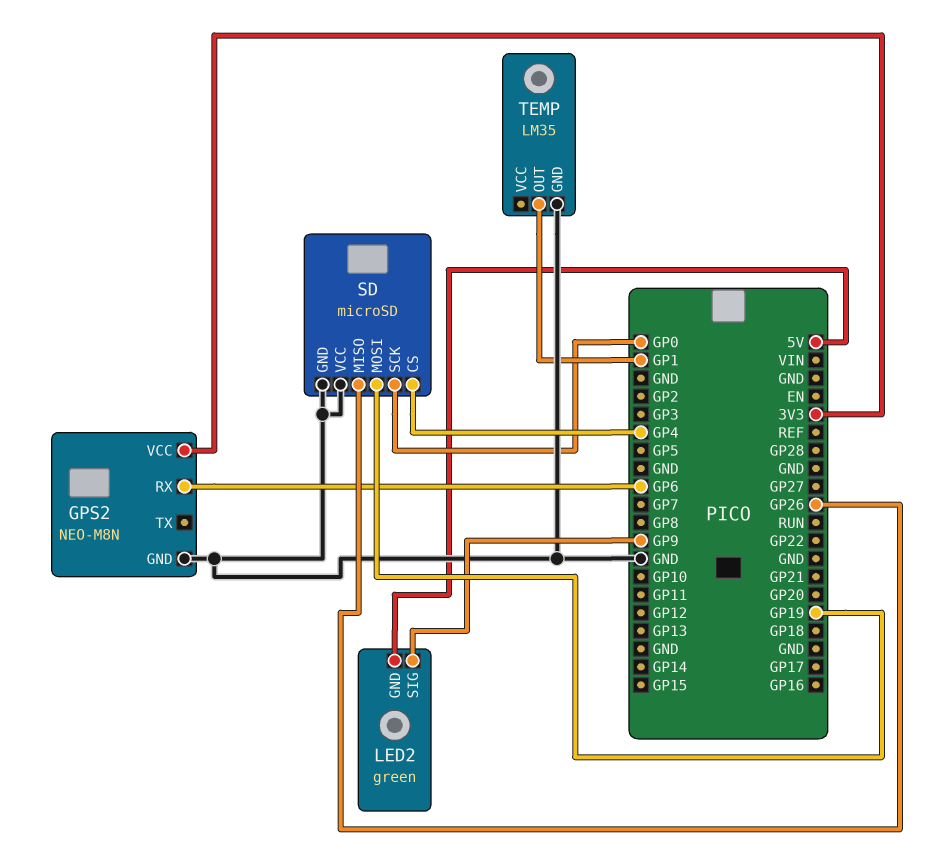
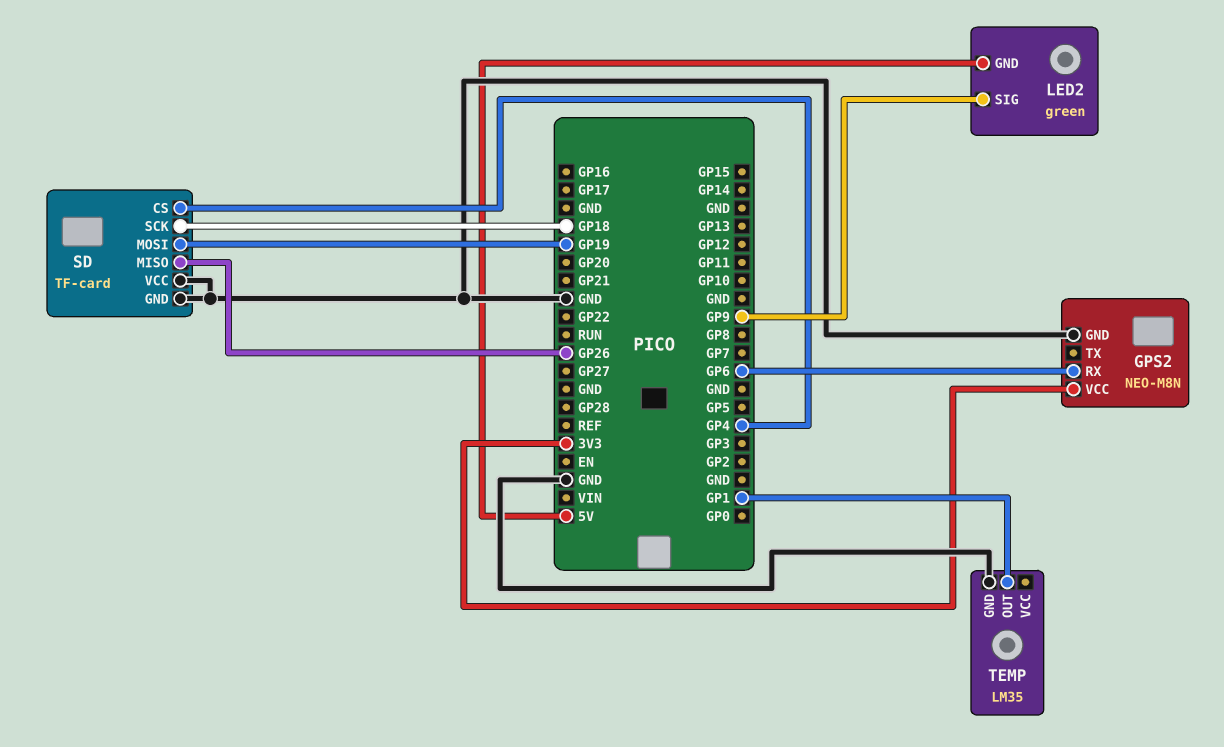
SD: microSD -> TF-card
SD pin SCK: GP0 -> GP18

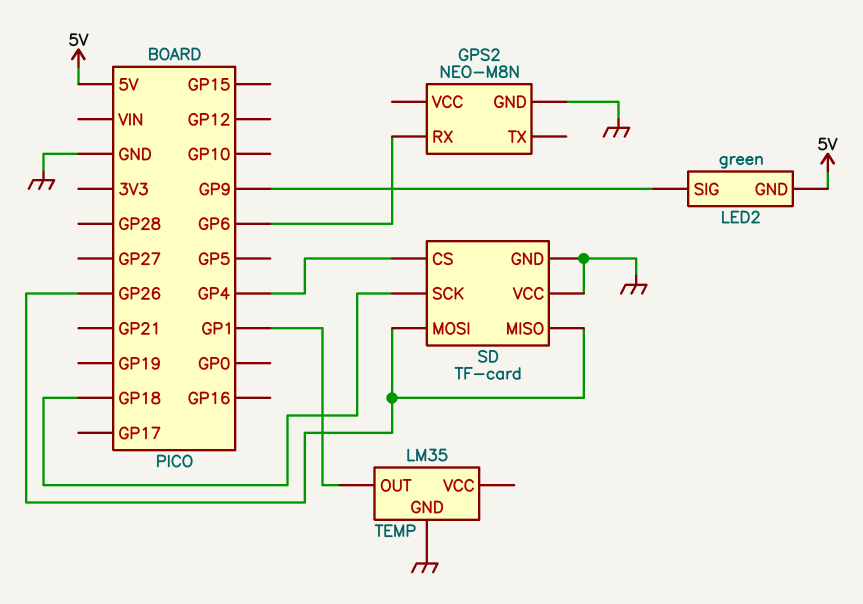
GPS2 pin VCC: 3V3 -> none
SD pin MOSI: GP19 -> GP26

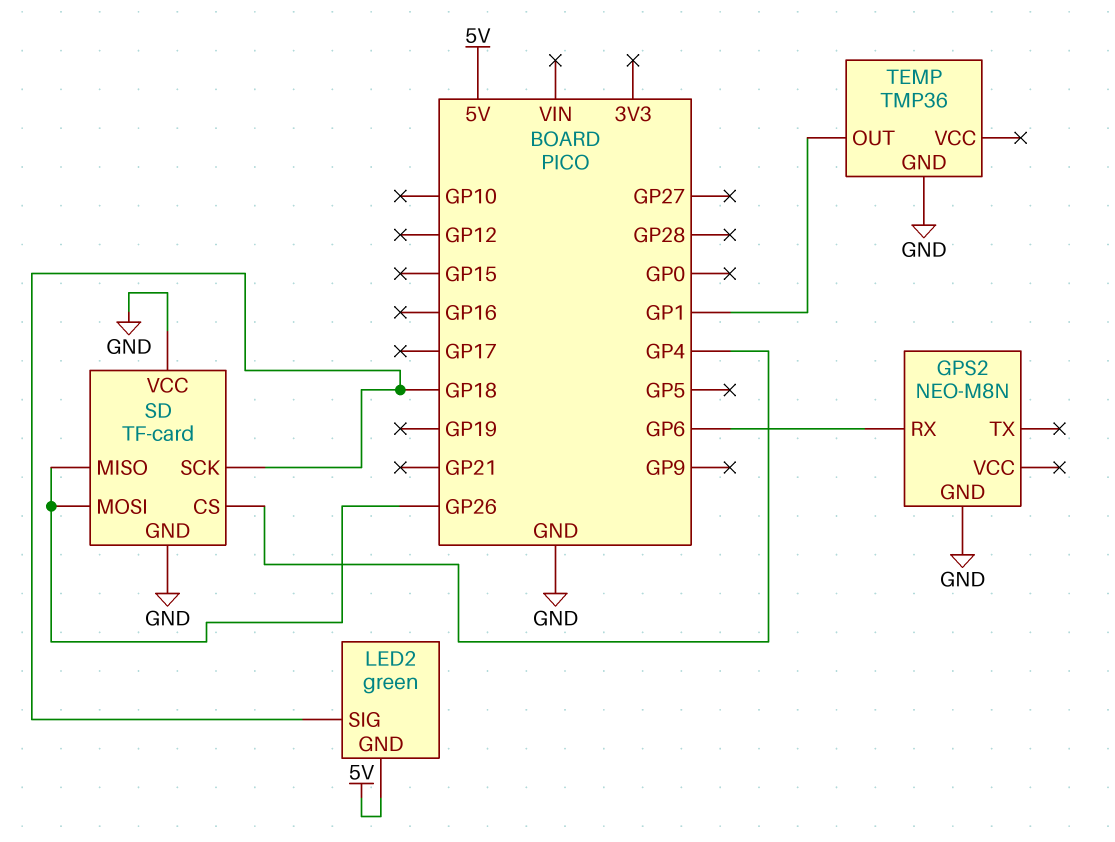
LED2 pin SIG: GP9 -> GP18
TEMP: LM35 -> TMP36

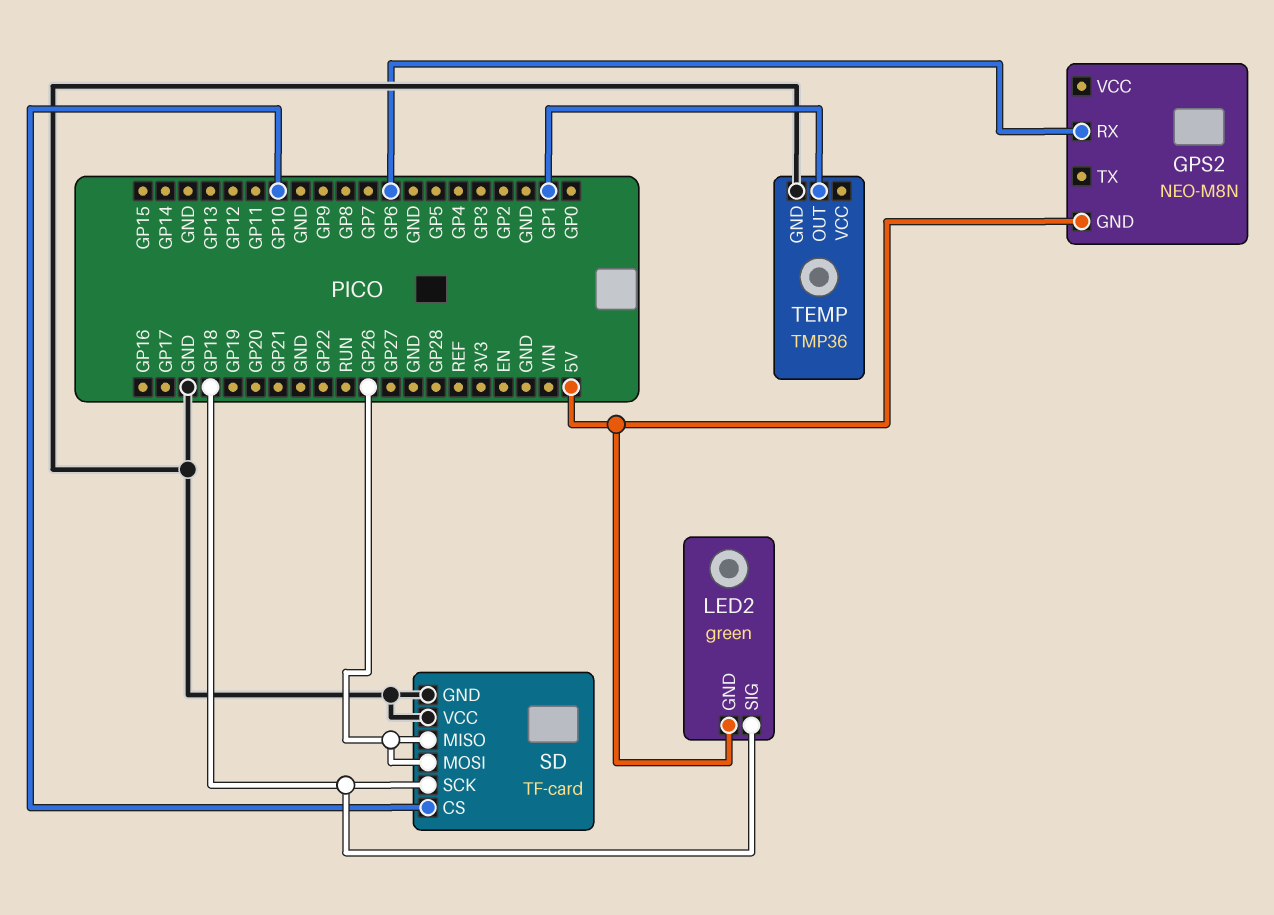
GPS2 pin GND: GND -> 5V
SD pin CS: GP4 -> GP10

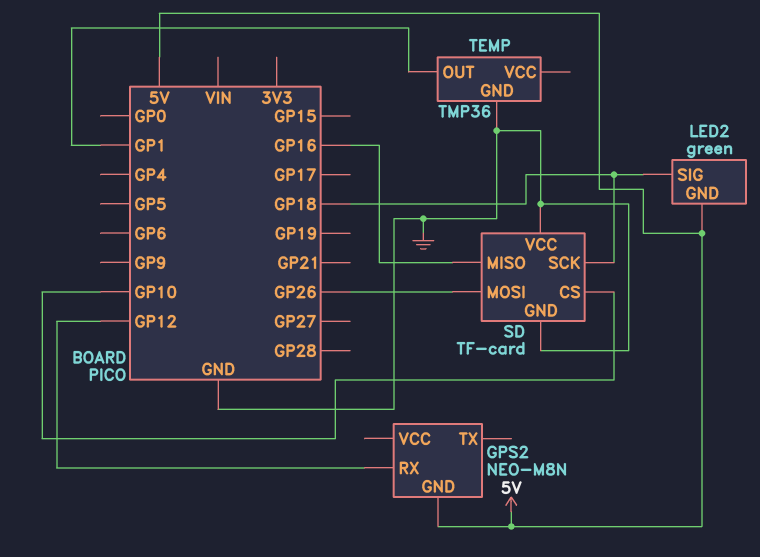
GPS2 pin RX: GP6 -> GP12
SD pin MISO: GP26 -> GP16

